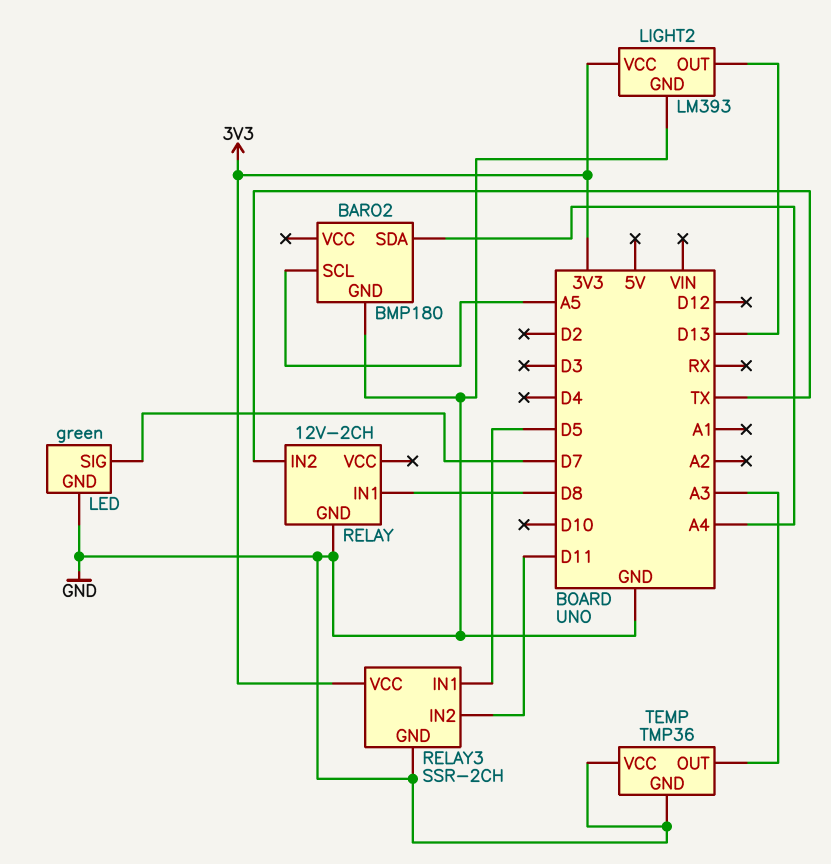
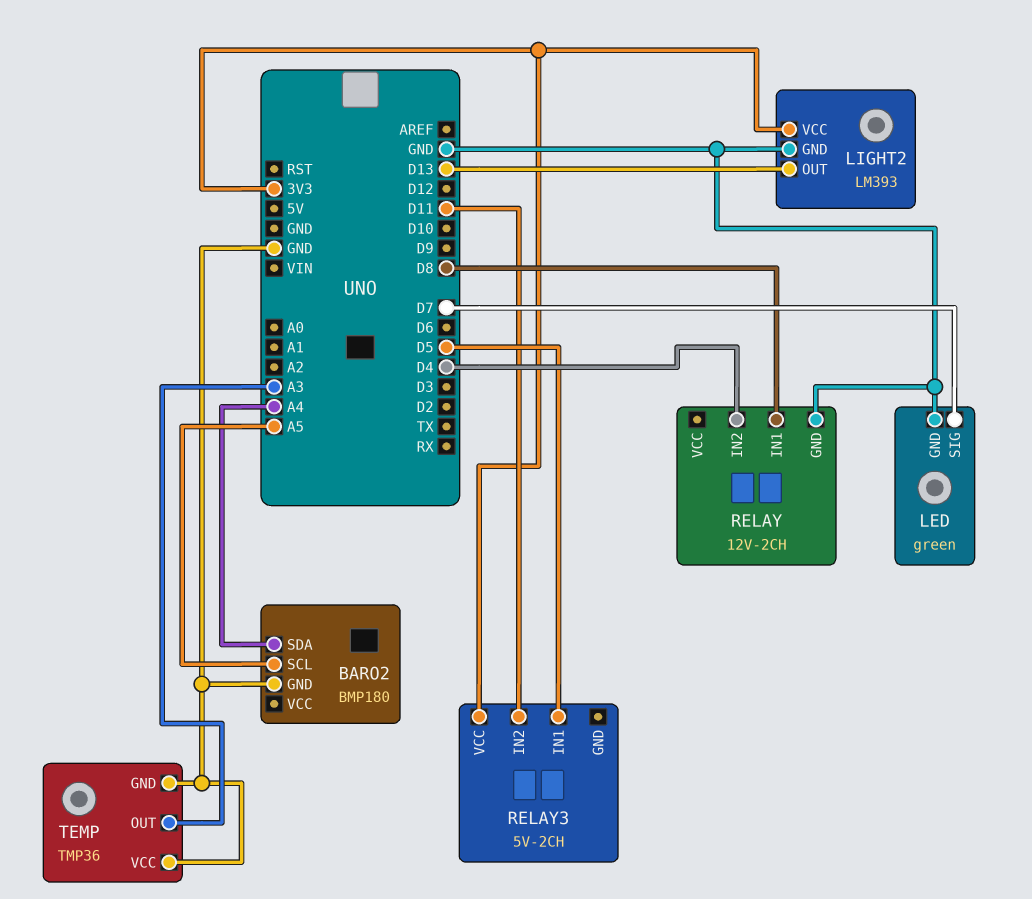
RELAY pin IN2: TX -> D4
RELAY3: SSR-2CH -> 5V-2CH
RELAY3 pin GND: GND -> none

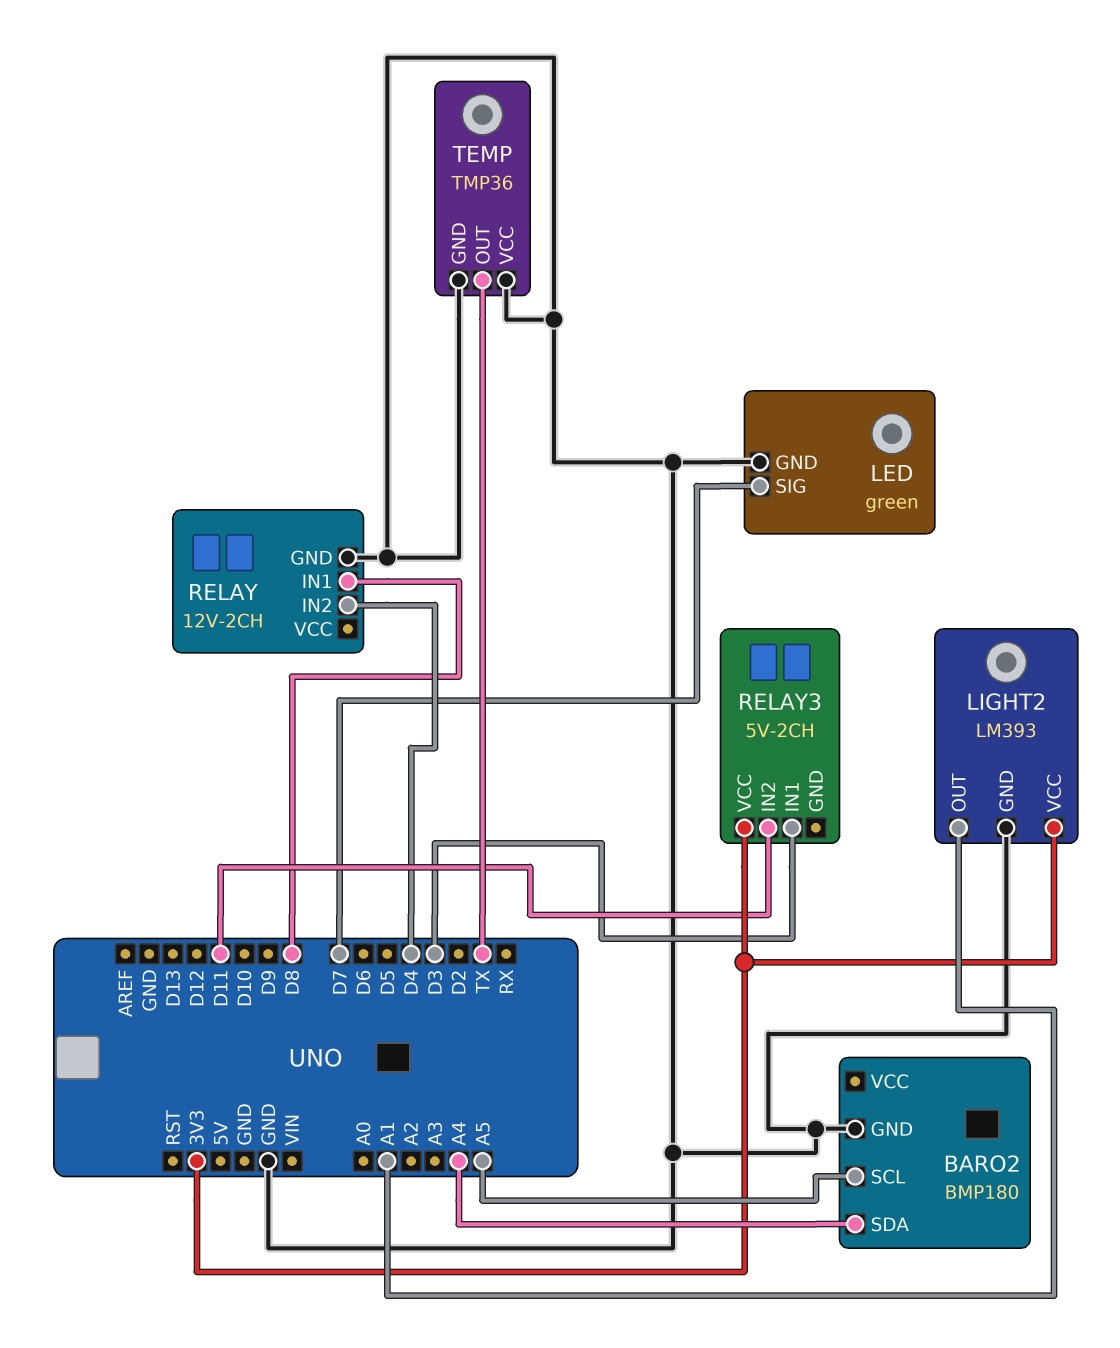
LIGHT2 pin OUT: D13 -> A1
RELAY3 pin IN1: D5 -> D3
TEMP pin OUT: A3 -> TX

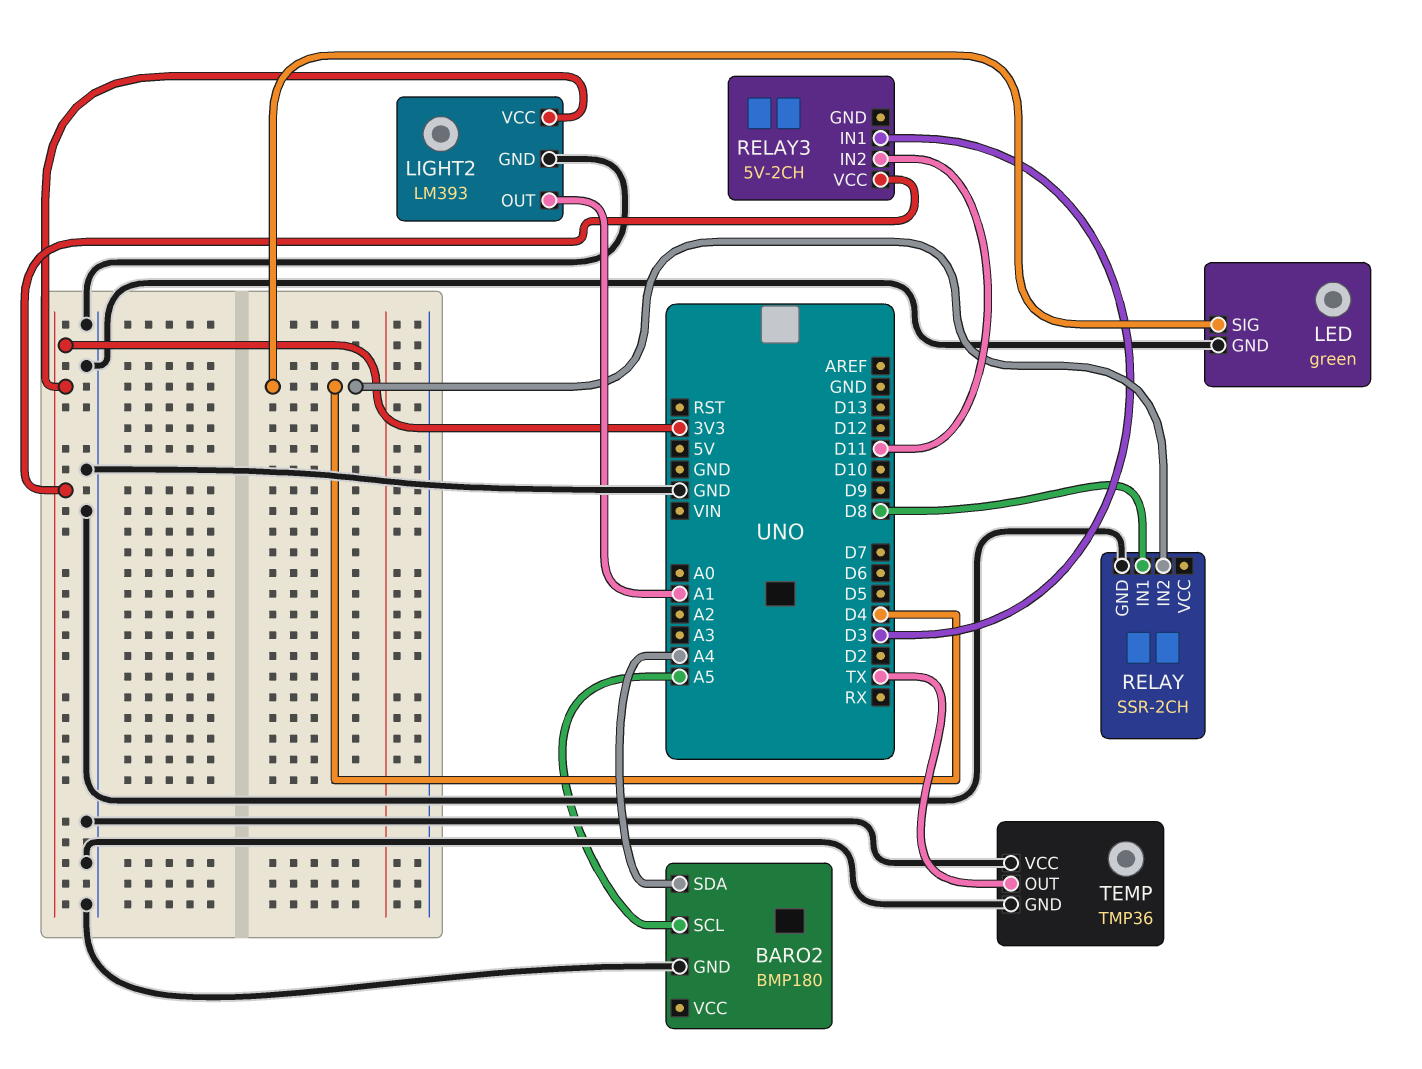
LED pin SIG: D7 -> D4
RELAY: 12V-2CH -> SSR-2CH

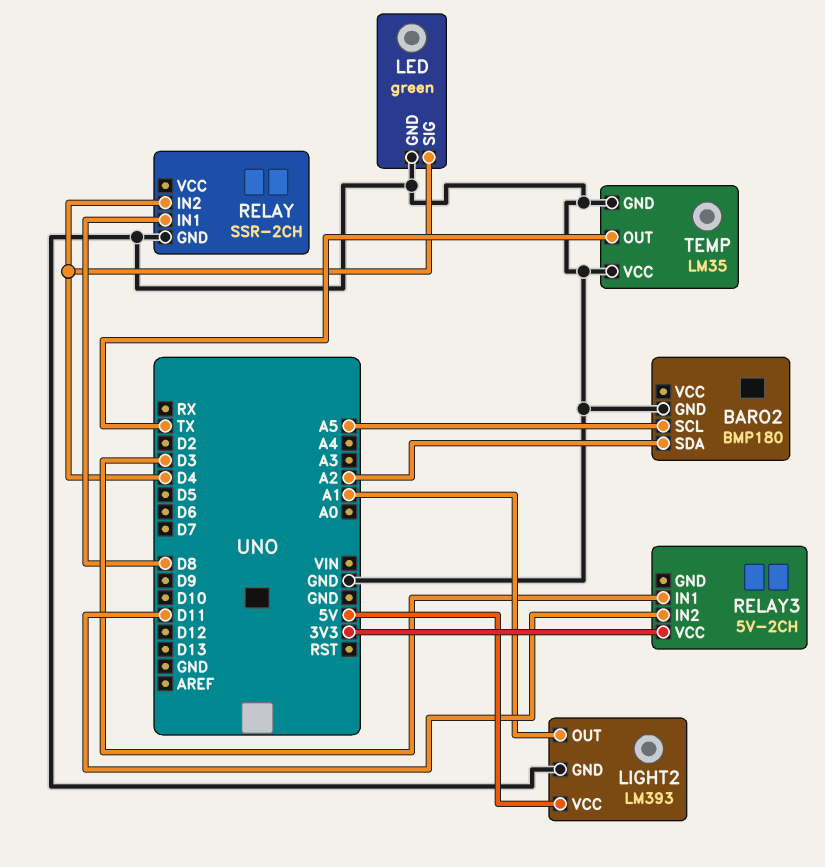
BARO2 pin SDA: A4 -> A2
LIGHT2 pin VCC: 3V3 -> 5V
TEMP: TMP36 -> LM35

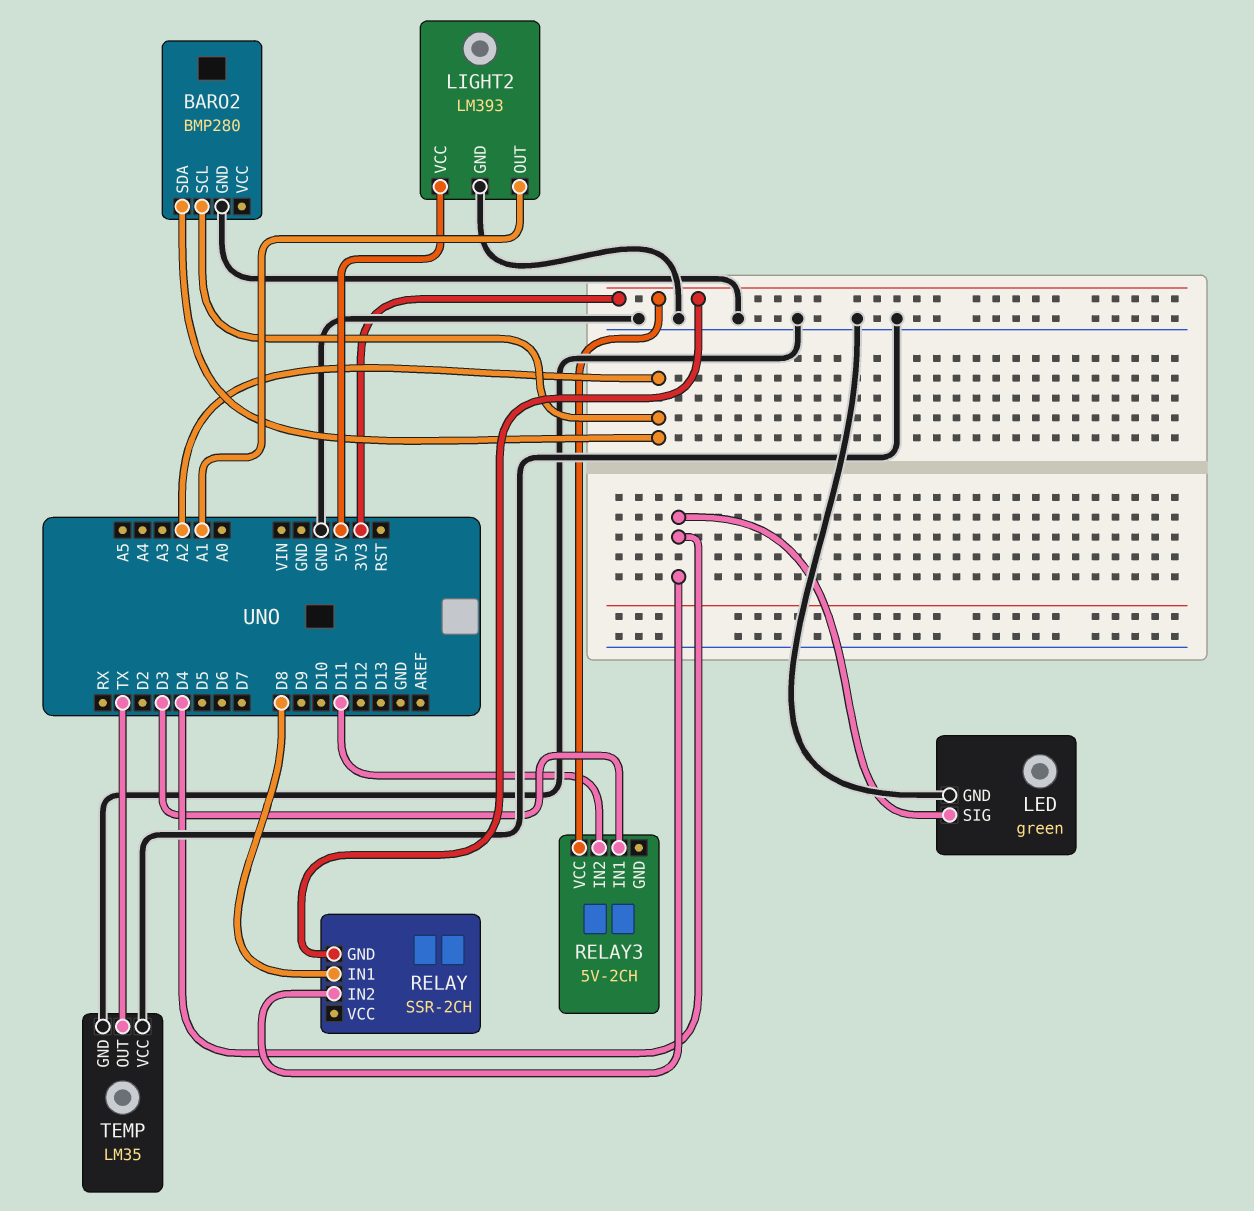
BARO2: BMP180 -> BMP280
BARO2 pin SCL: A5 -> A2
RELAY pin GND: GND -> 3V3

